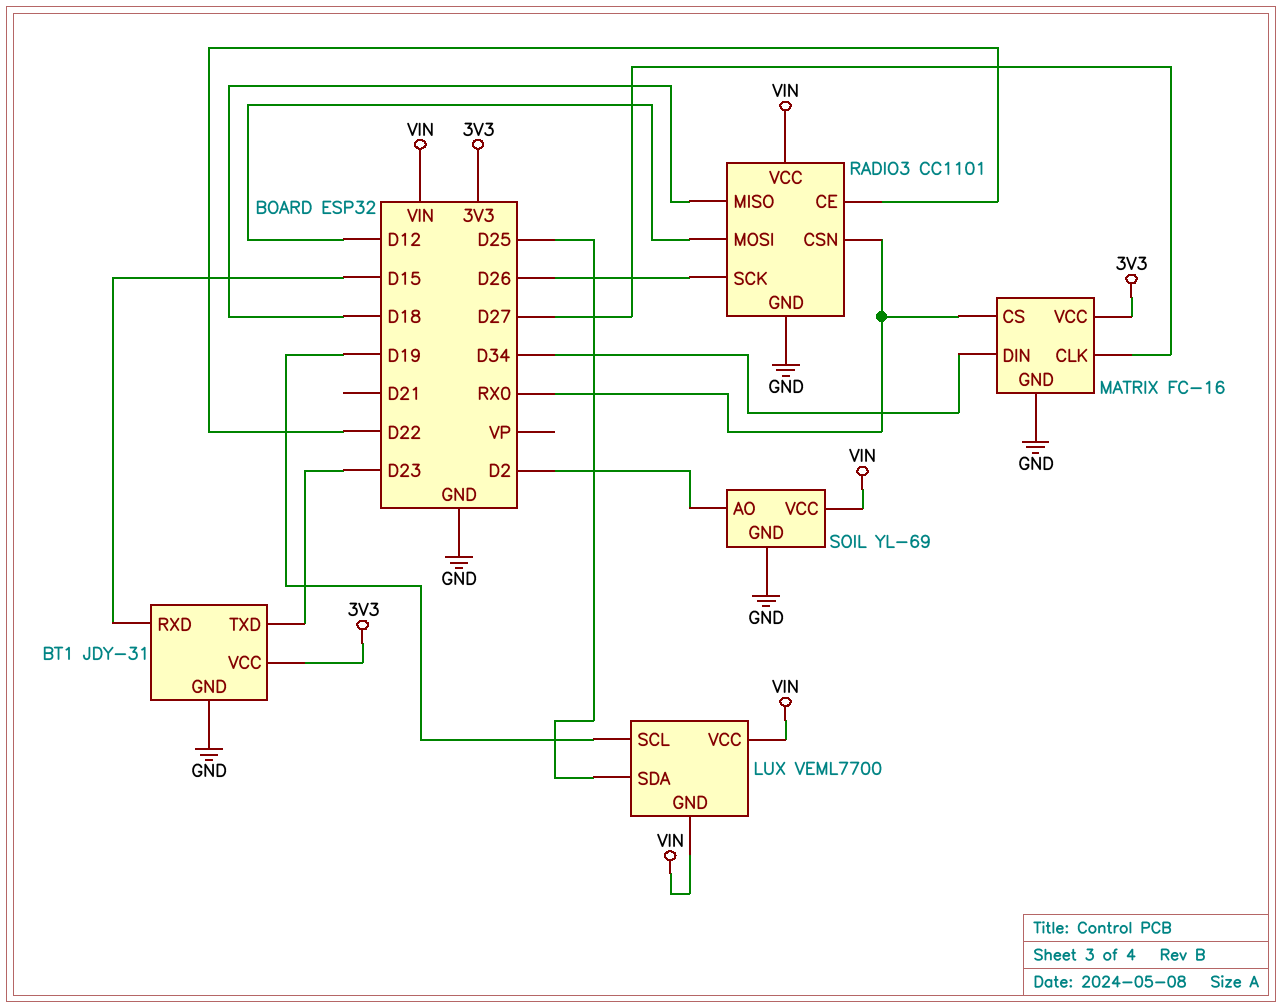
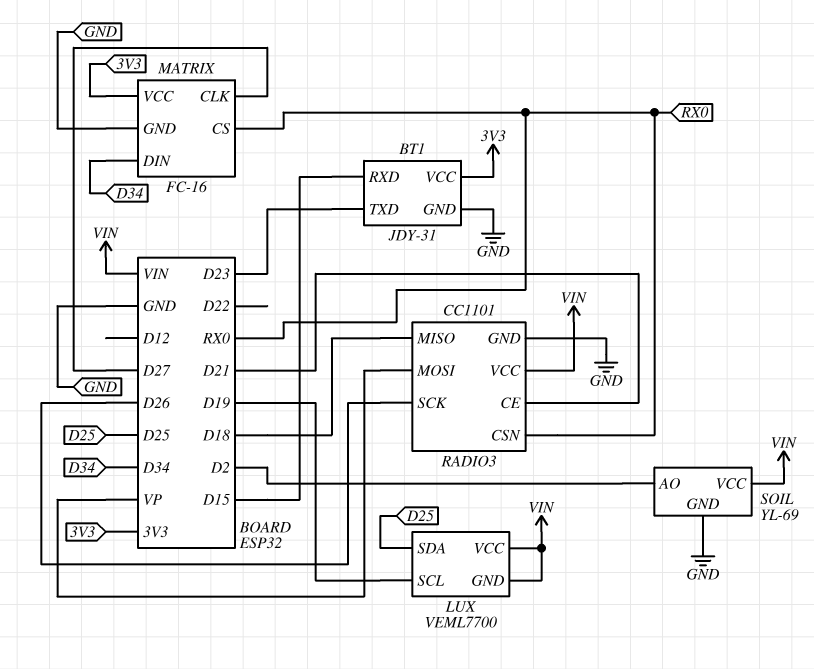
RADIO3 pin CE: D22 -> D21
RADIO3 pin MOSI: D12 -> VP

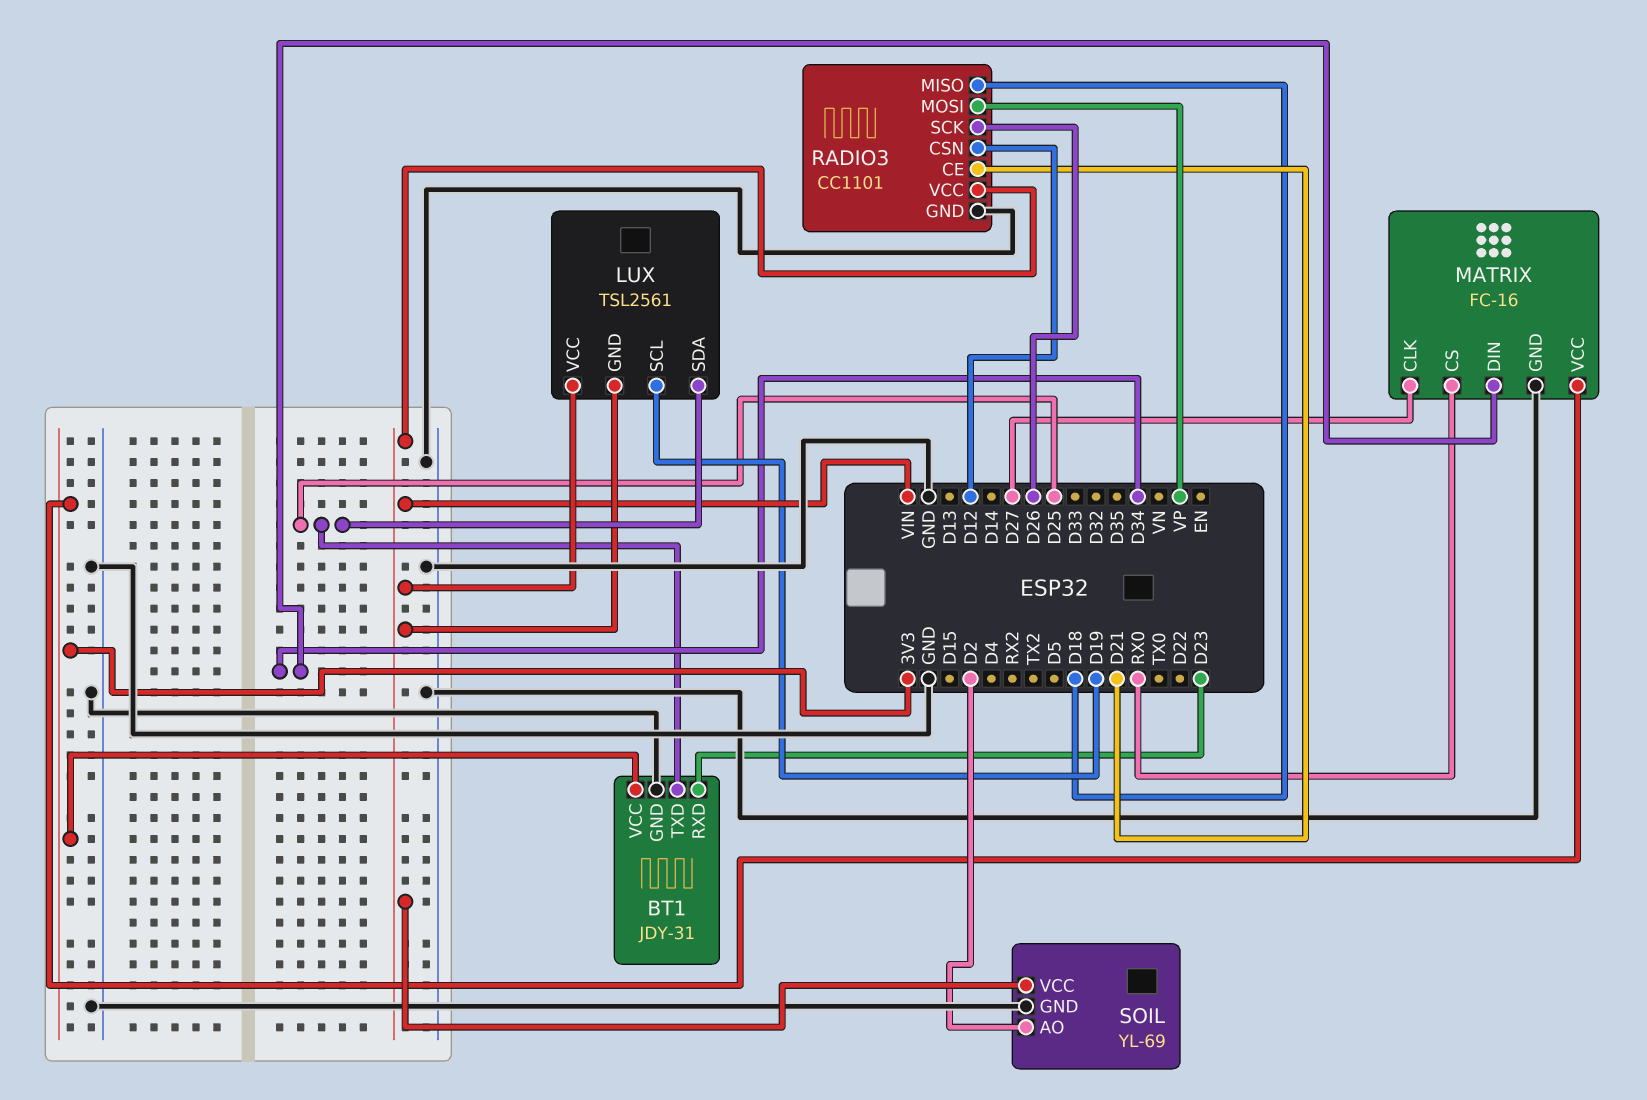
BT1 pin RXD: D15 -> D23
BT1 pin TXD: D23 -> D25
LUX: VEML7700 -> TSL2561
RADIO3 pin CSN: RX0 -> D12

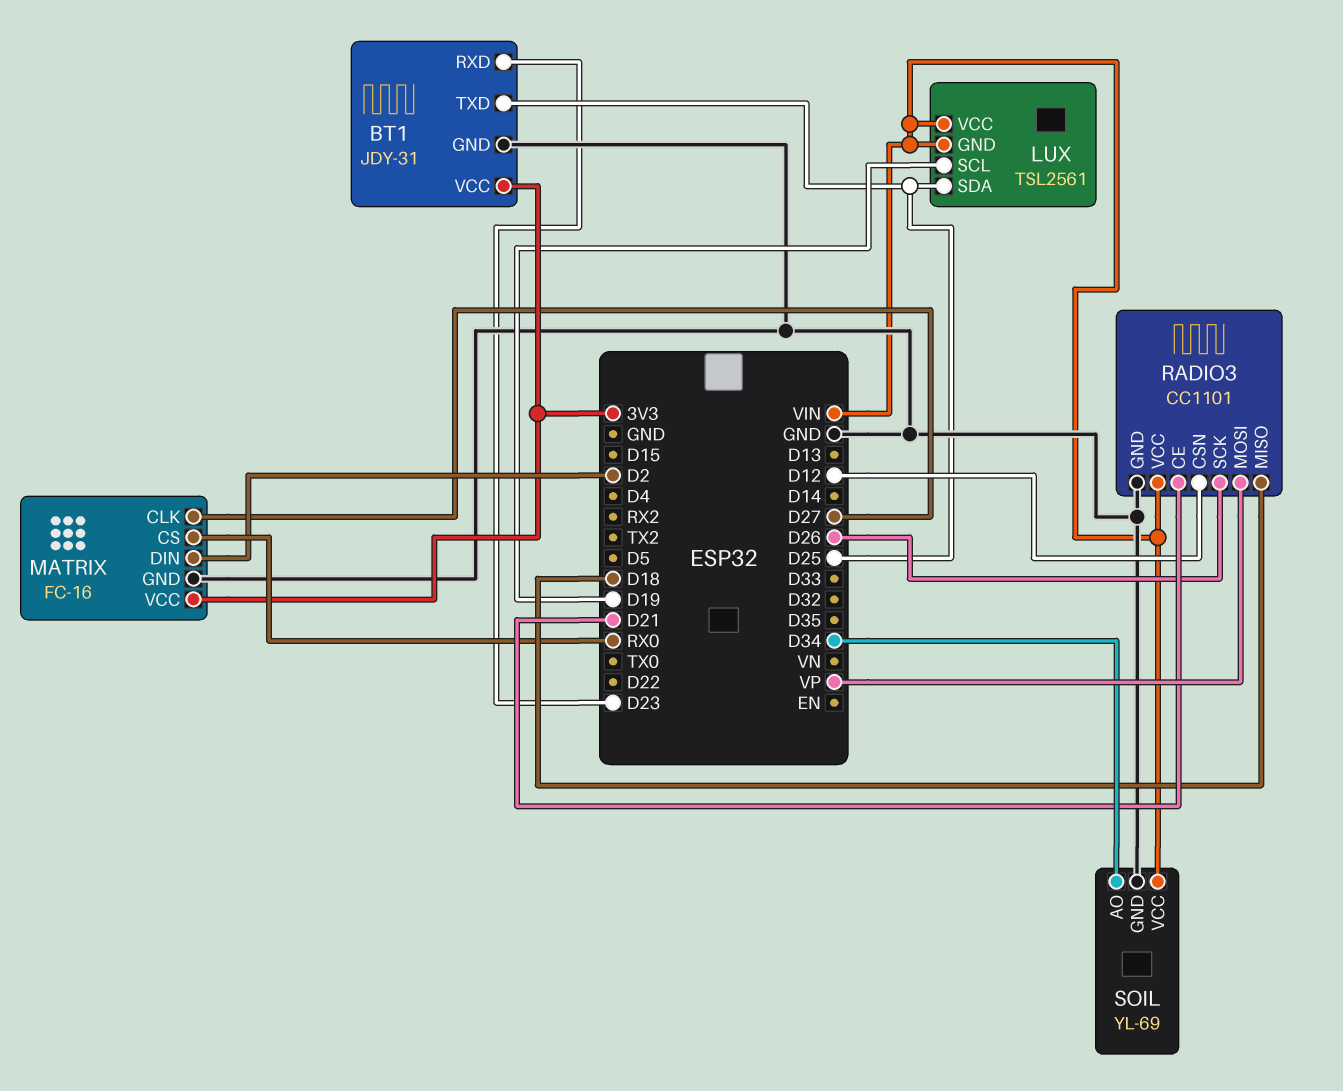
MATRIX pin DIN: D34 -> D2
SOIL pin AO: D2 -> D34

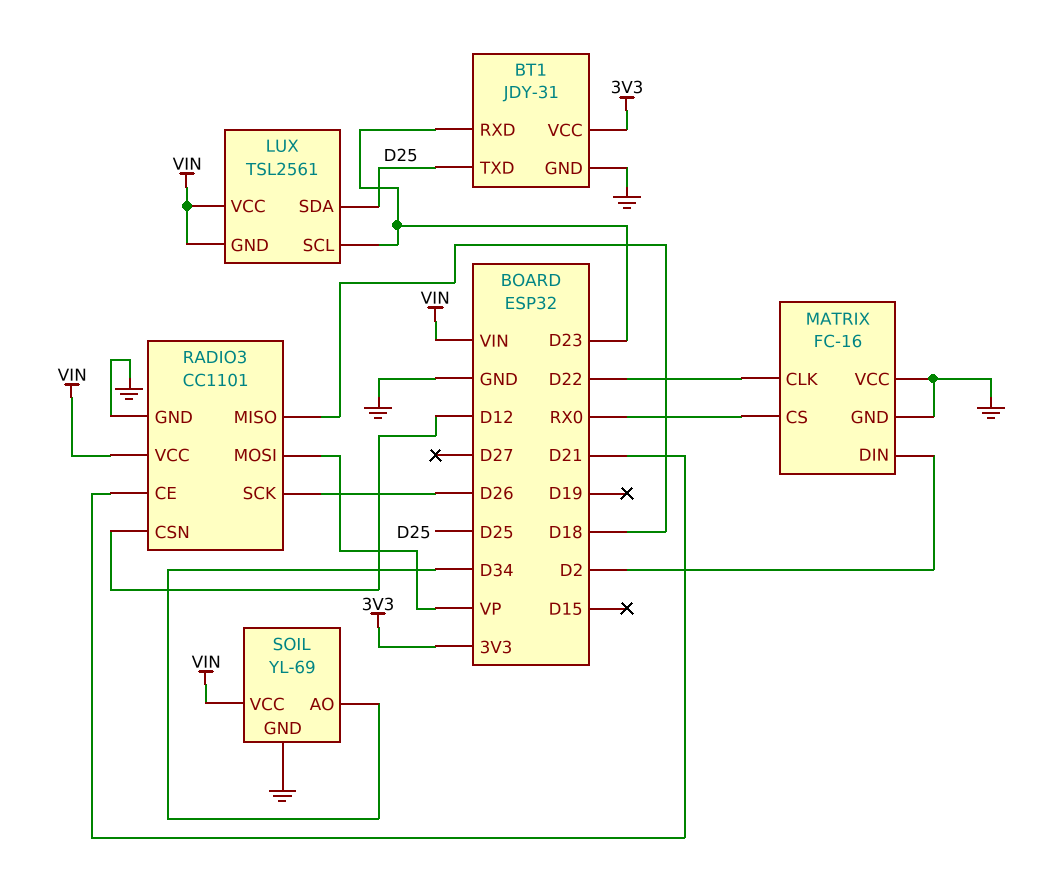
LUX pin SCL: D19 -> D23
MATRIX pin CLK: D27 -> D22
MATRIX pin VCC: 3V3 -> GND

